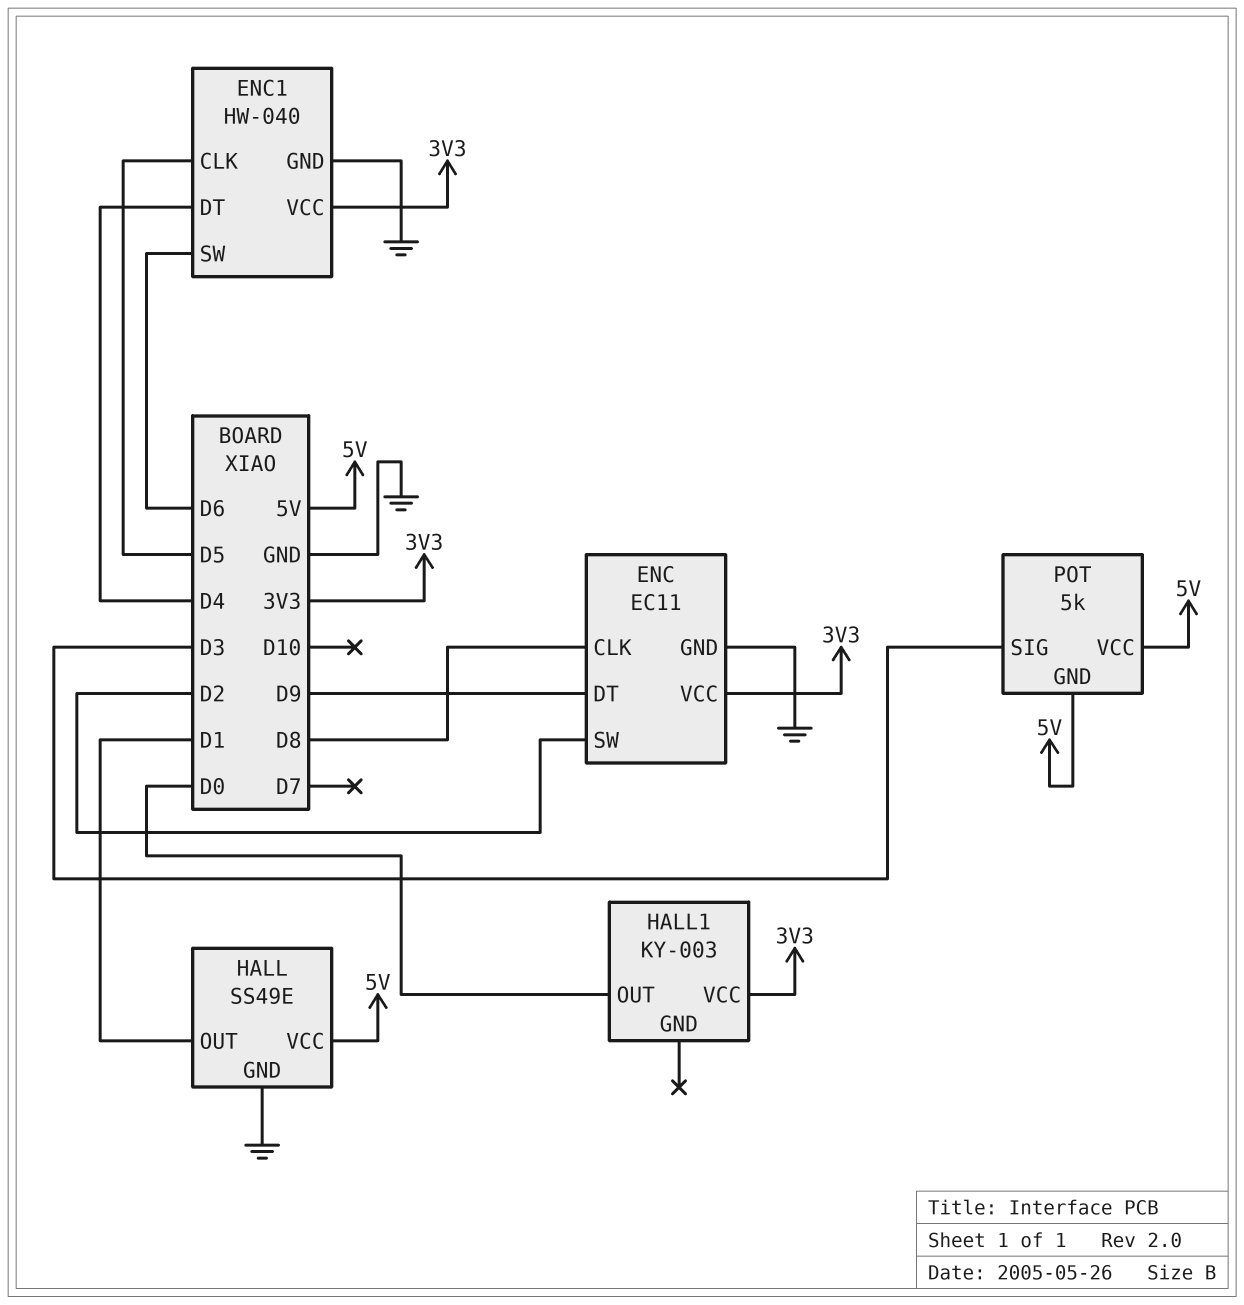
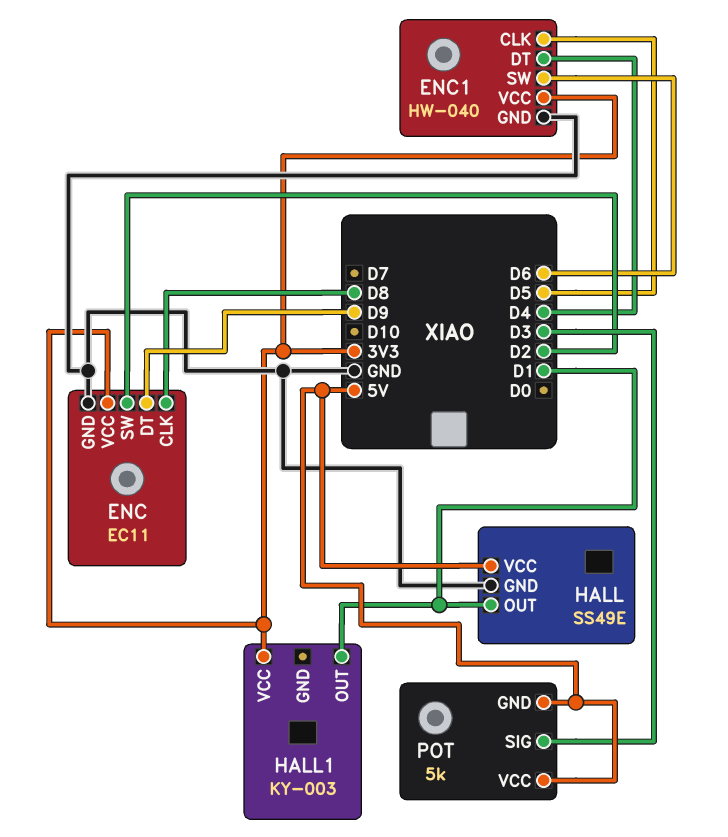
HALL1 pin OUT: D0 -> D1

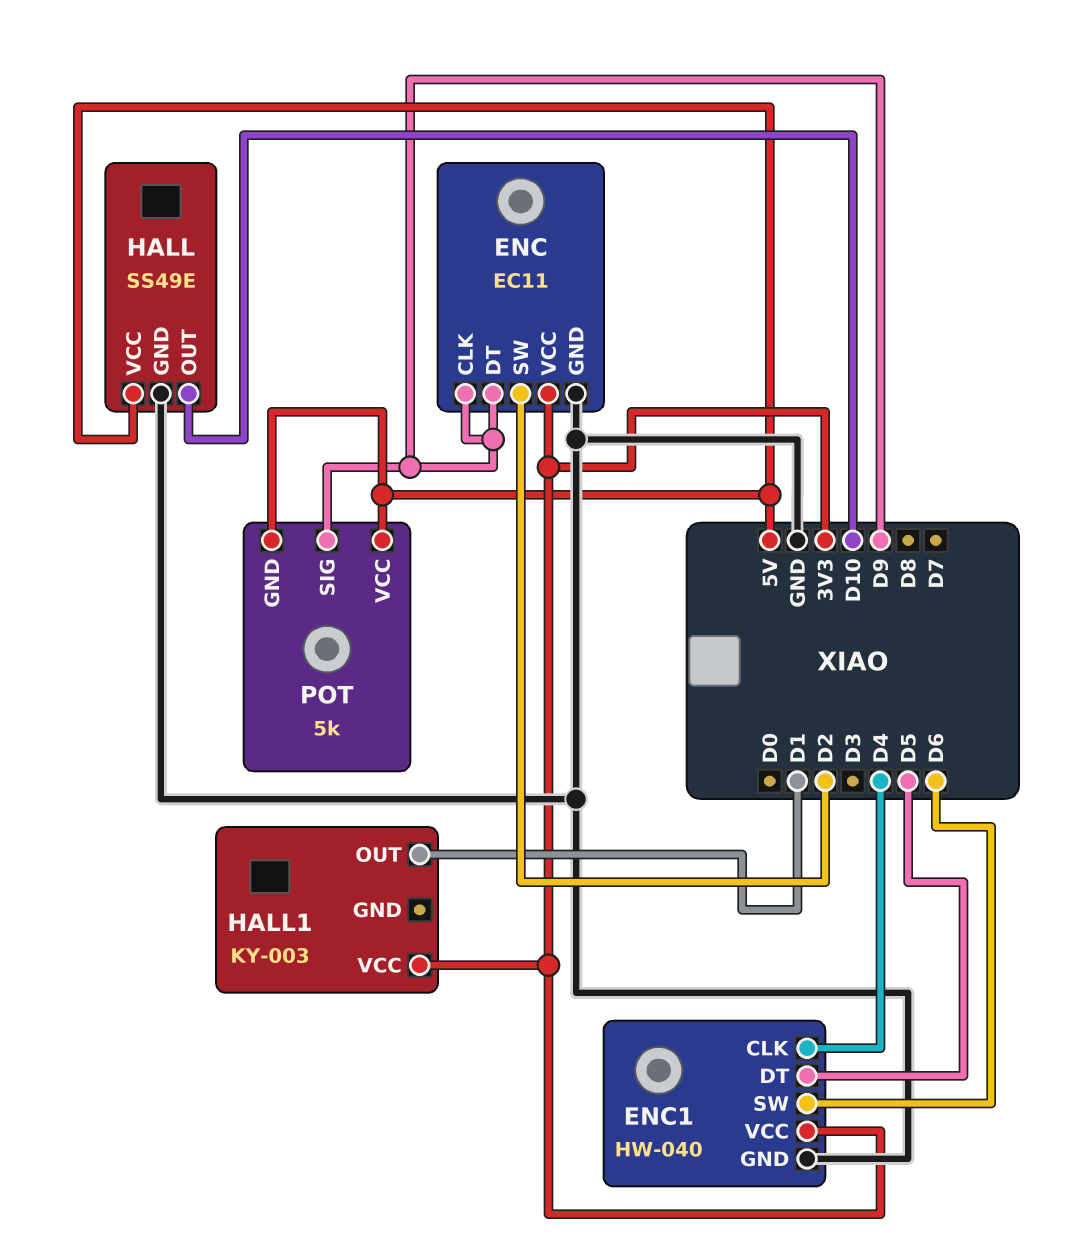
ENC pin CLK: D8 -> D9
ENC1 pin CLK: D5 -> D4
ENC1 pin DT: D4 -> D5
HALL pin OUT: D1 -> D10
POT pin SIG: D3 -> D9

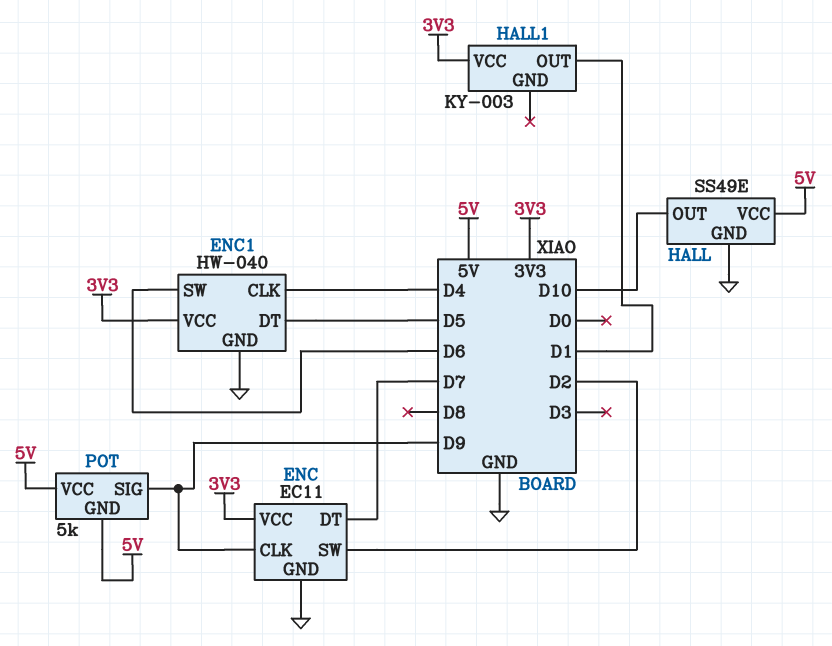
ENC pin DT: D9 -> D7

